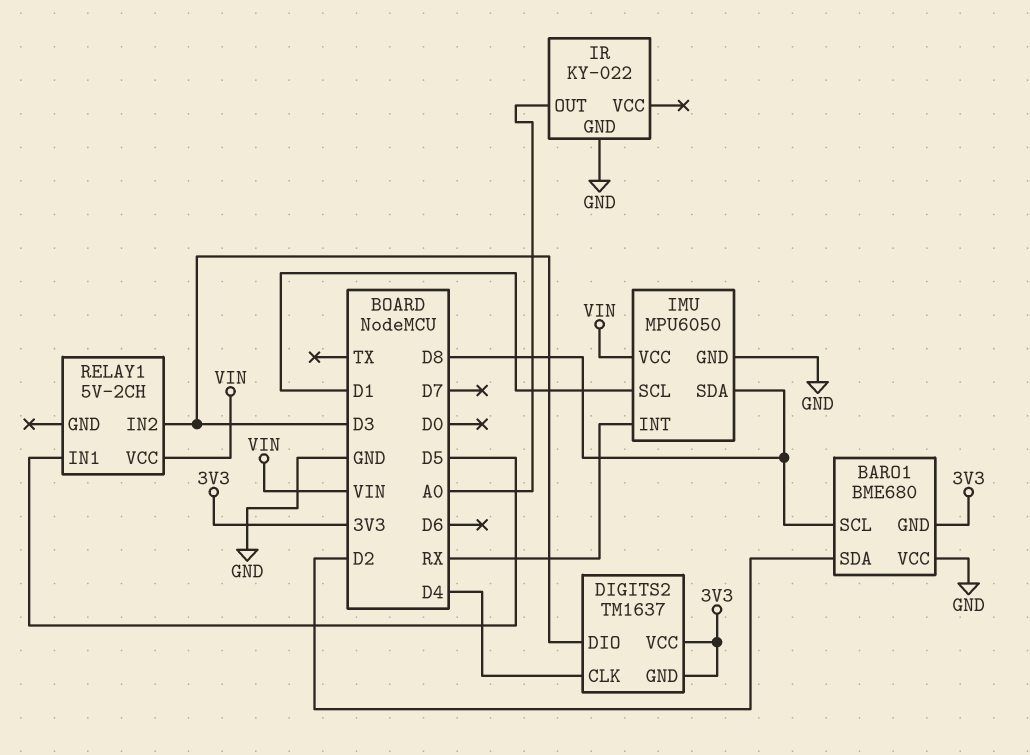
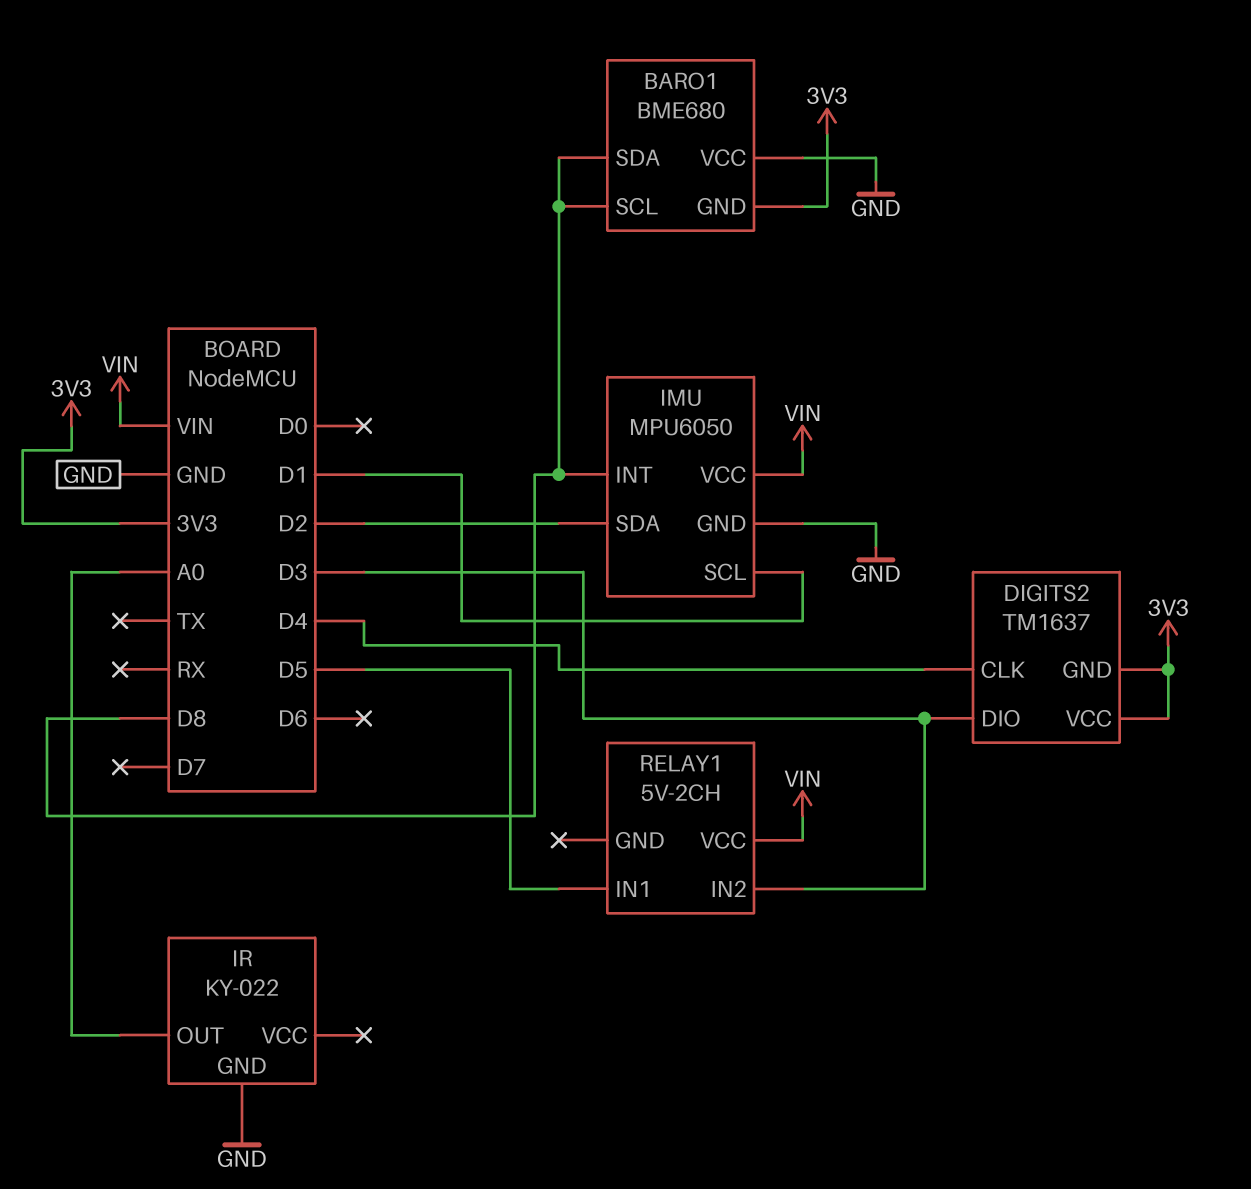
BARO1 pin SDA: D2 -> D8
IMU pin INT: RX -> D8
IMU pin SDA: D8 -> D2

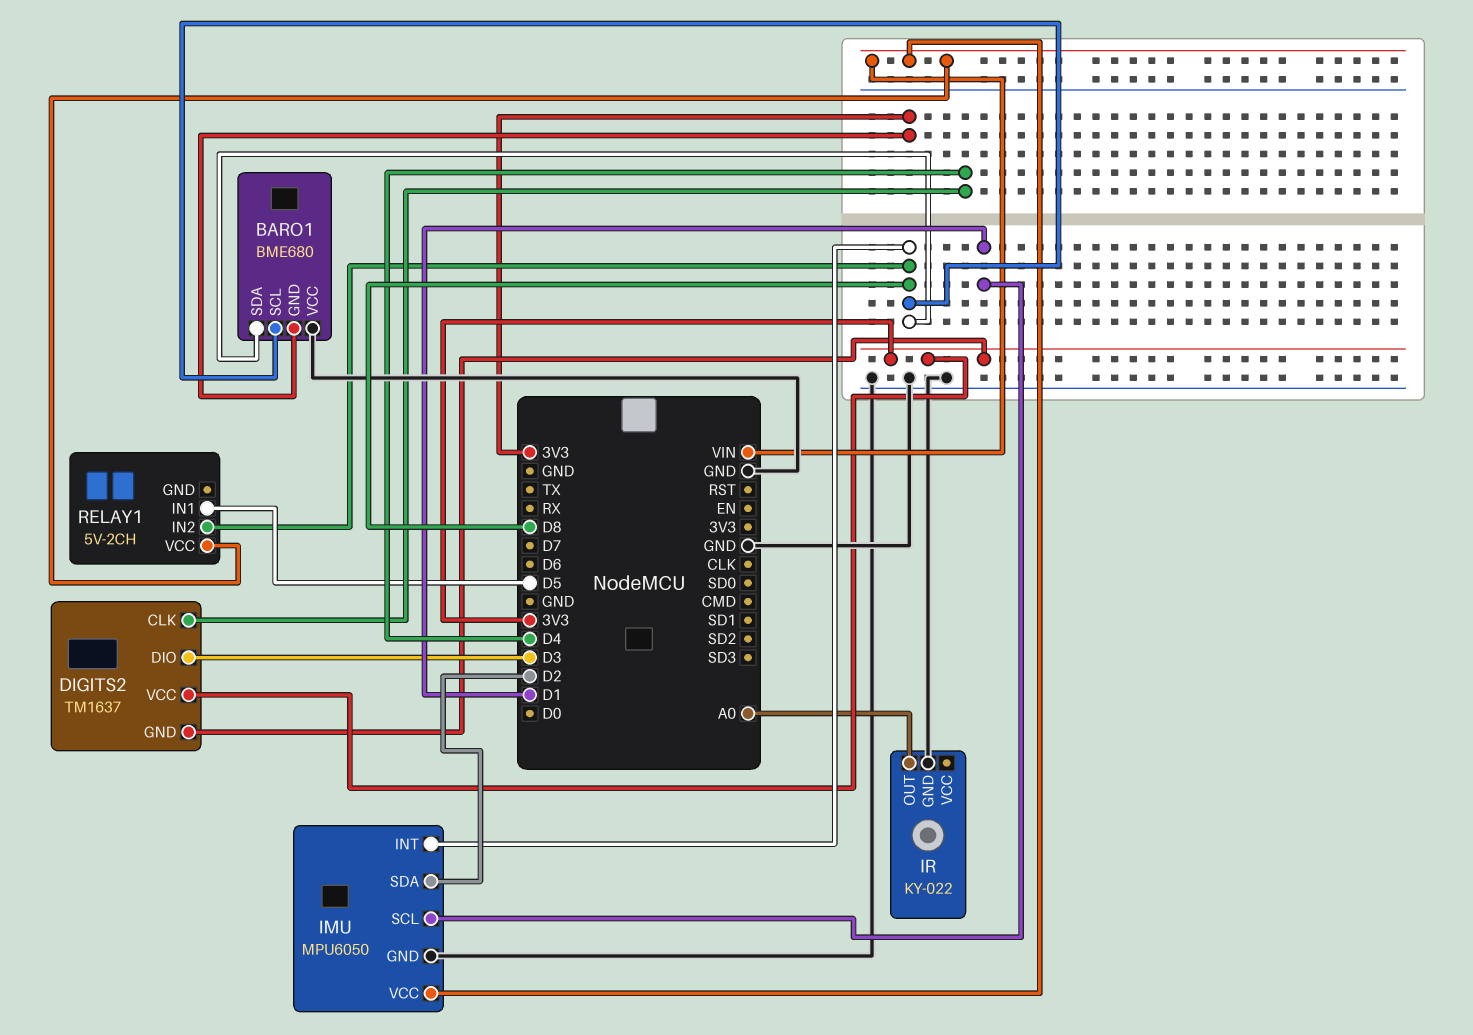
RELAY1 pin IN2: D3 -> D8

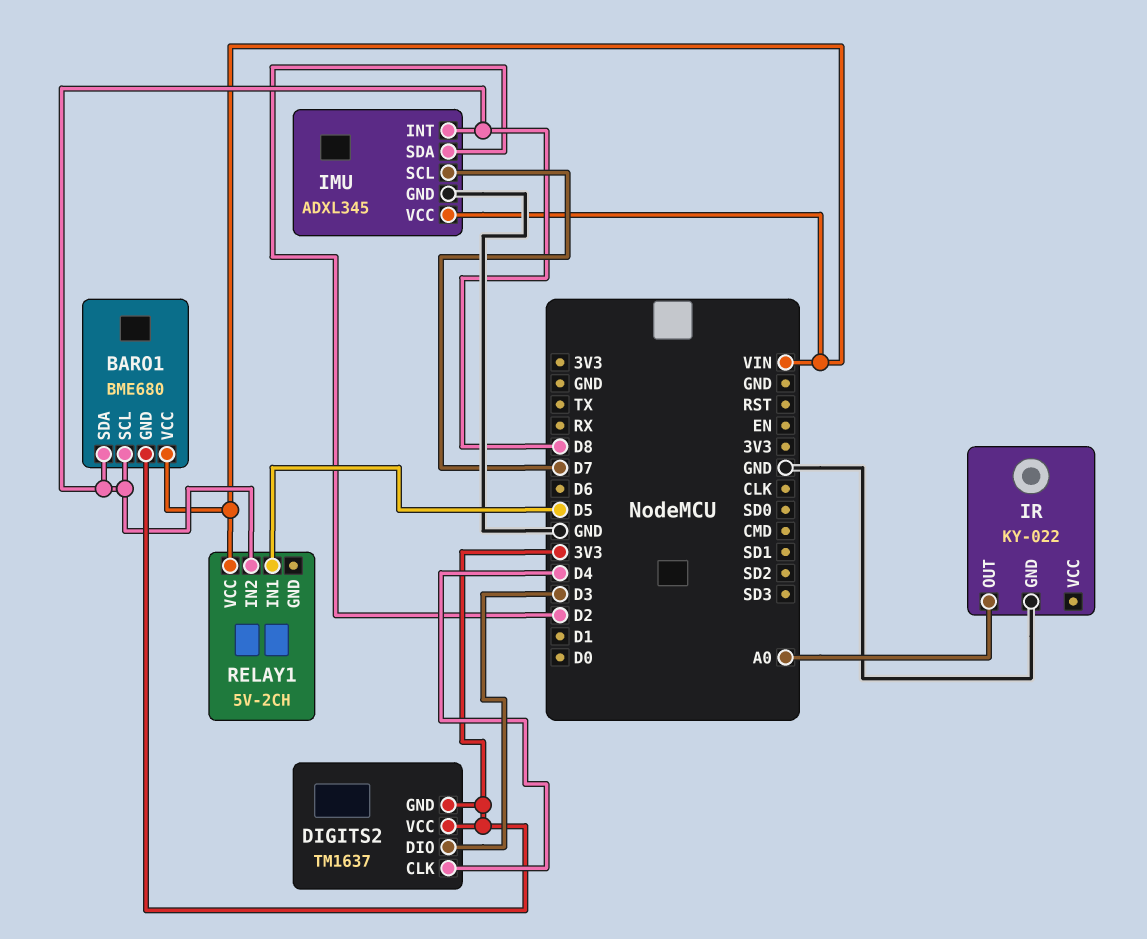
BARO1 pin VCC: GND -> VIN
IMU: MPU6050 -> ADXL345
IMU pin SCL: D1 -> D7

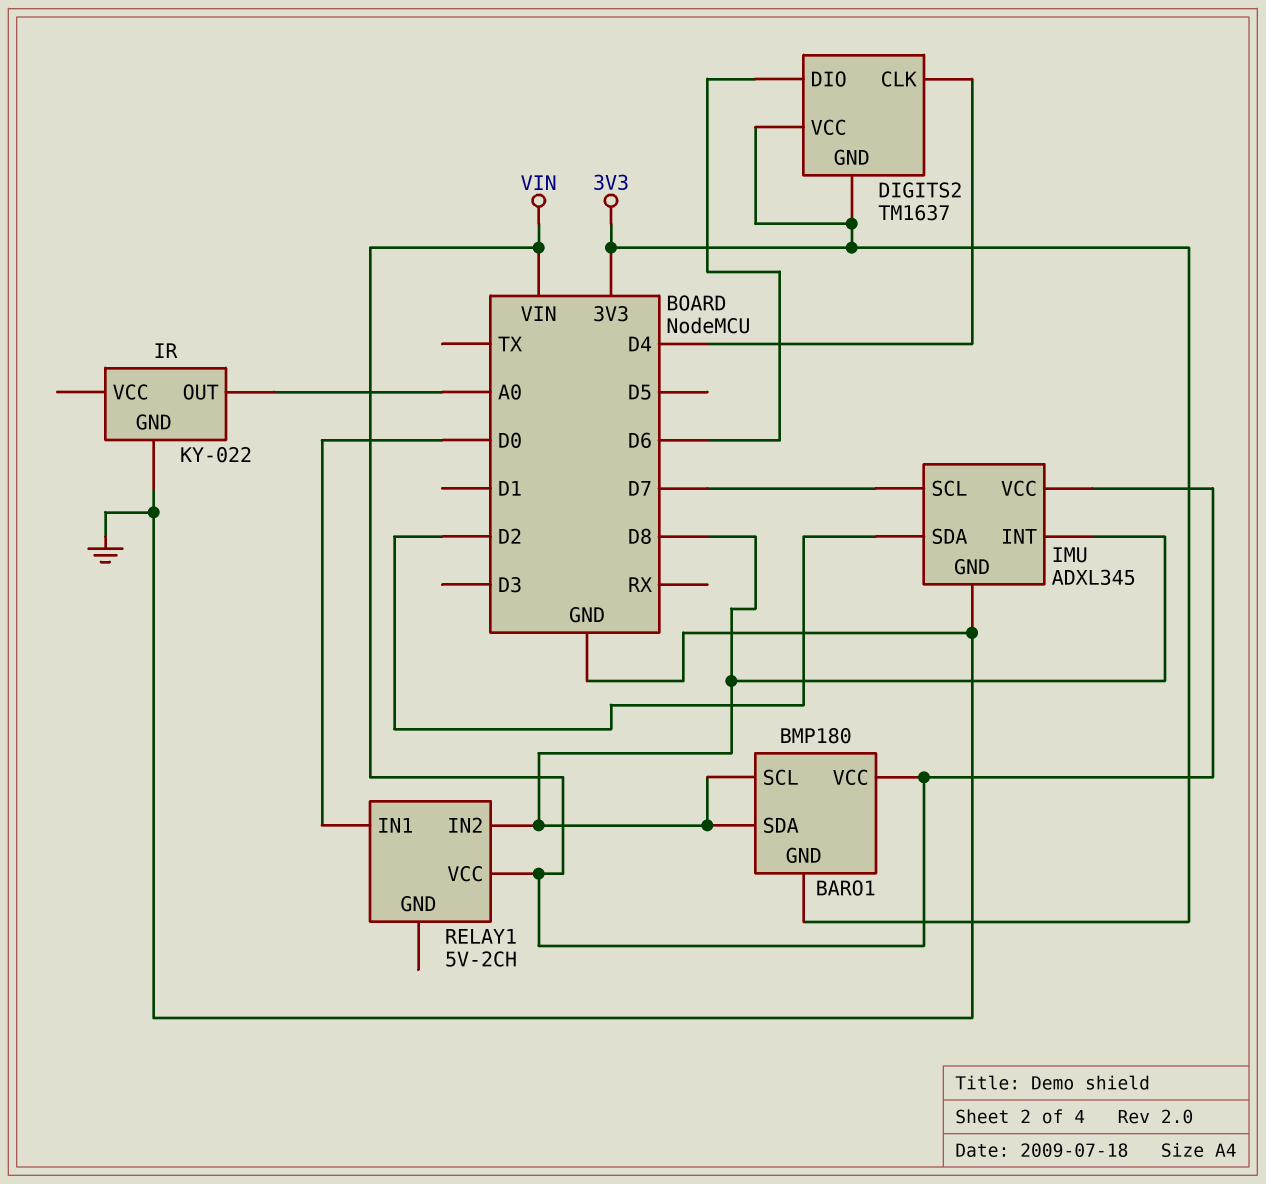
BARO1: BME680 -> BMP180
DIGITS2 pin DIO: D3 -> D6
RELAY1 pin IN1: D5 -> D0

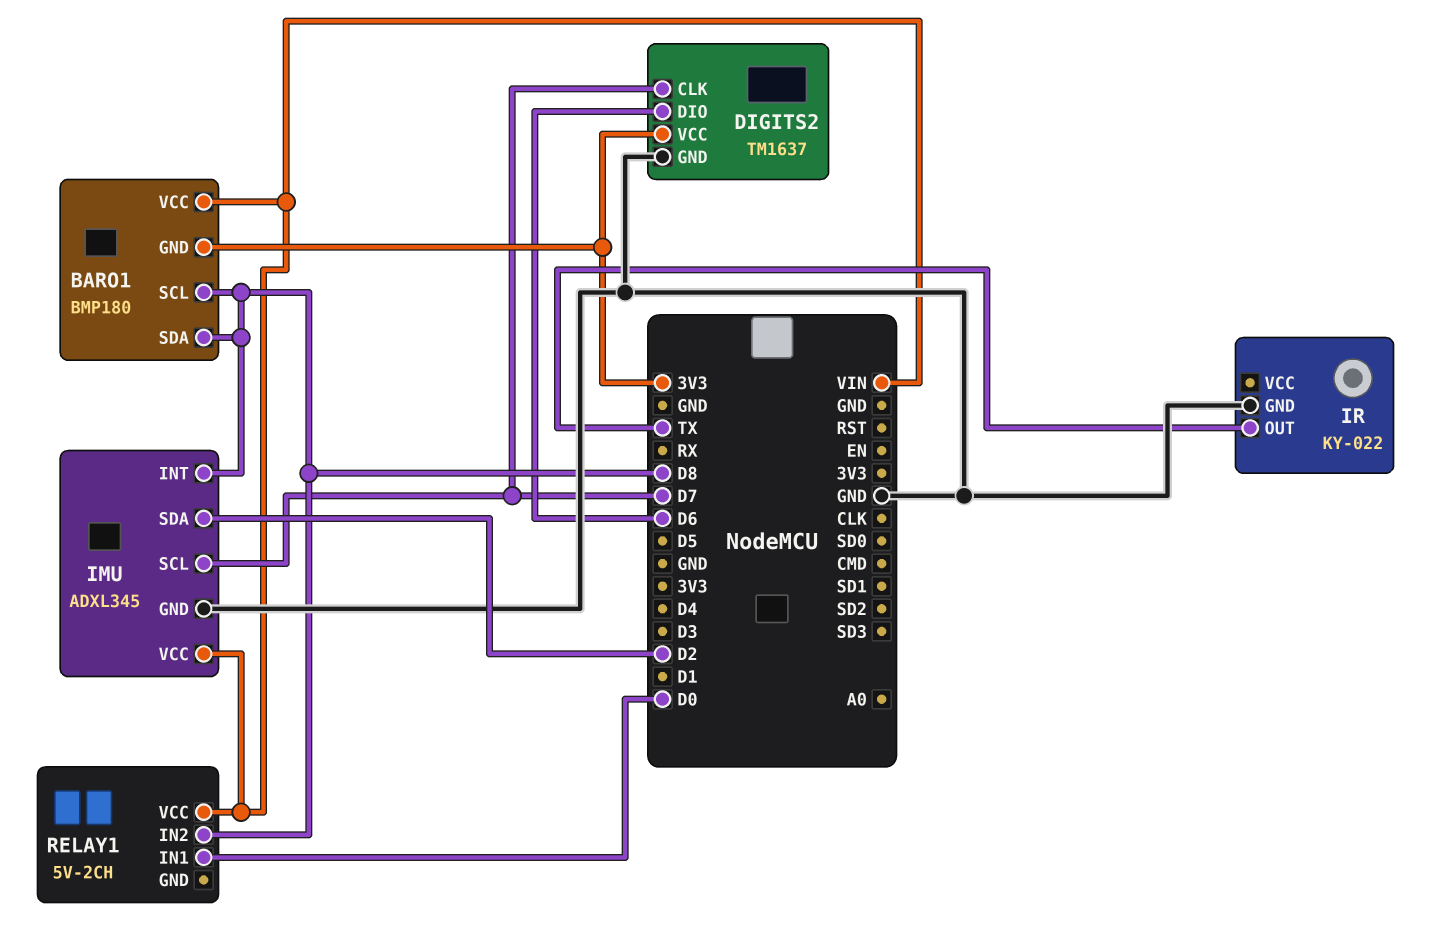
DIGITS2 pin CLK: D4 -> D7
DIGITS2 pin GND: 3V3 -> GND
IR pin OUT: A0 -> TX

